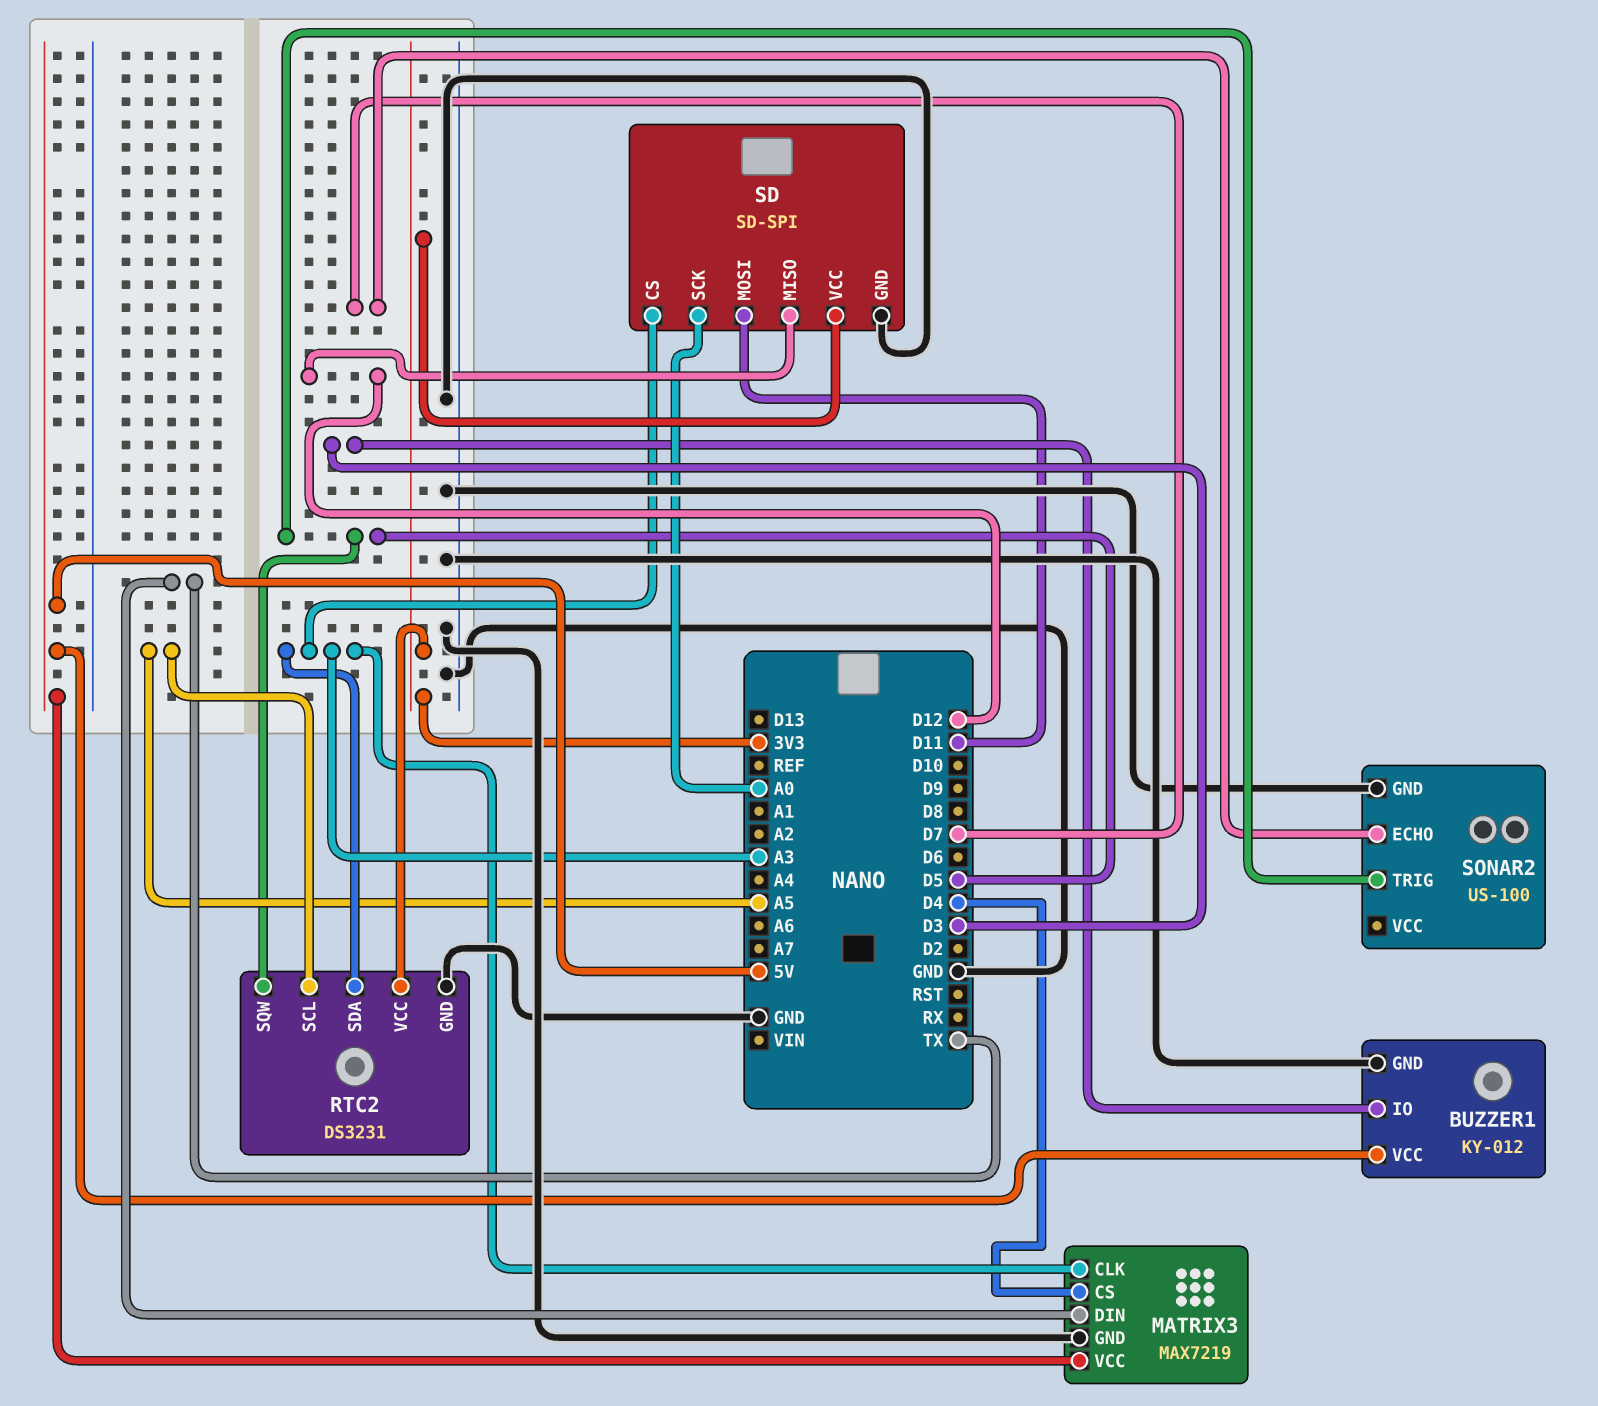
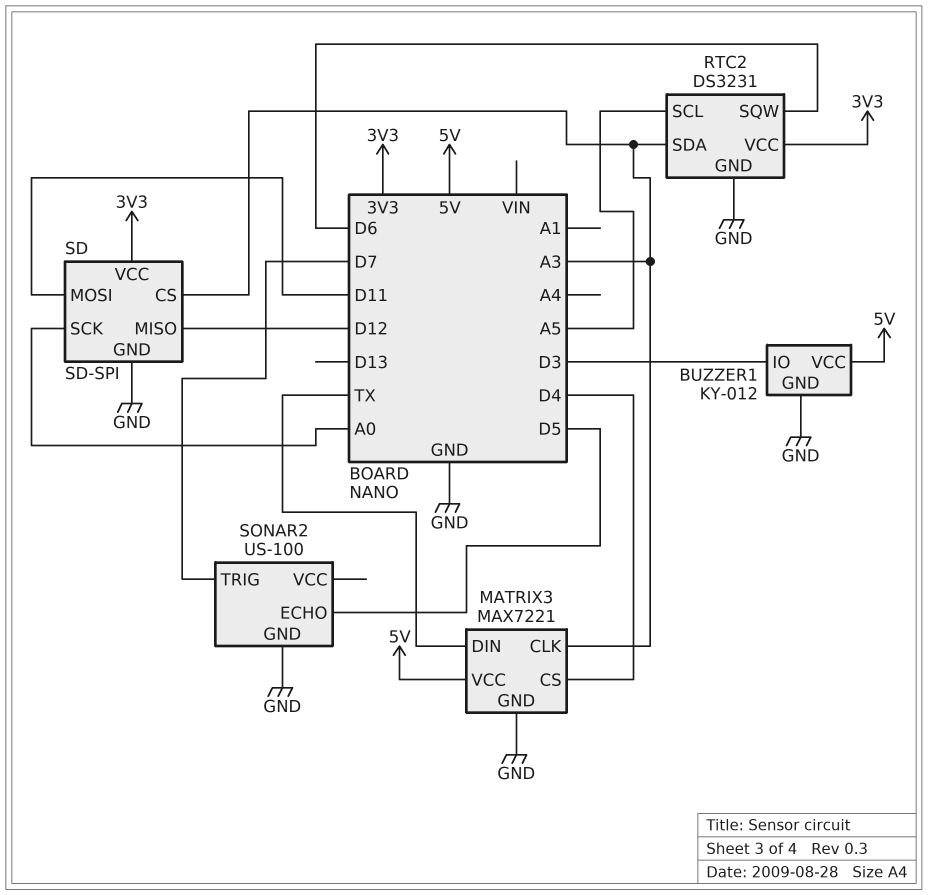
MATRIX3: MAX7219 -> MAX7221
RTC2 pin SQW: D5 -> D6
SONAR2 pin ECHO: D7 -> D5
SONAR2 pin TRIG: D5 -> D7

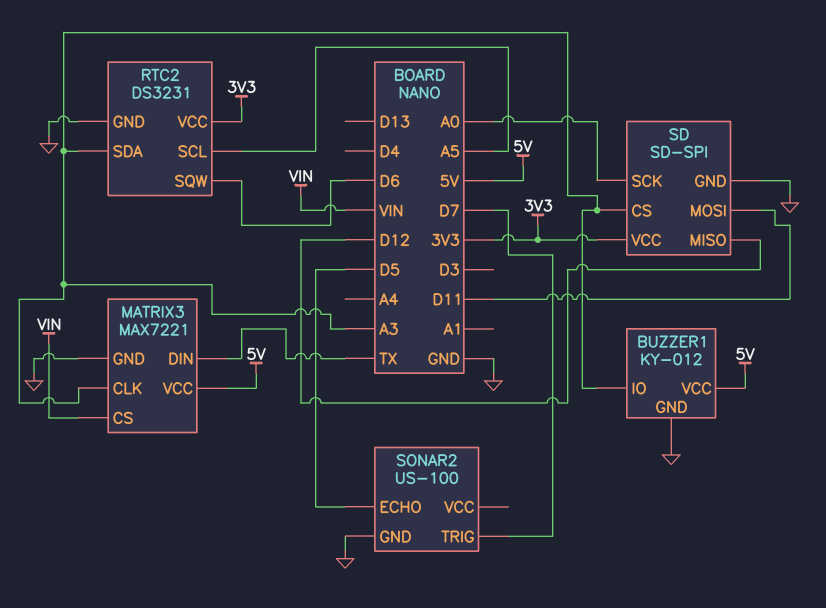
BUZZER1 pin IO: D3 -> A3
MATRIX3 pin CS: D4 -> VIN

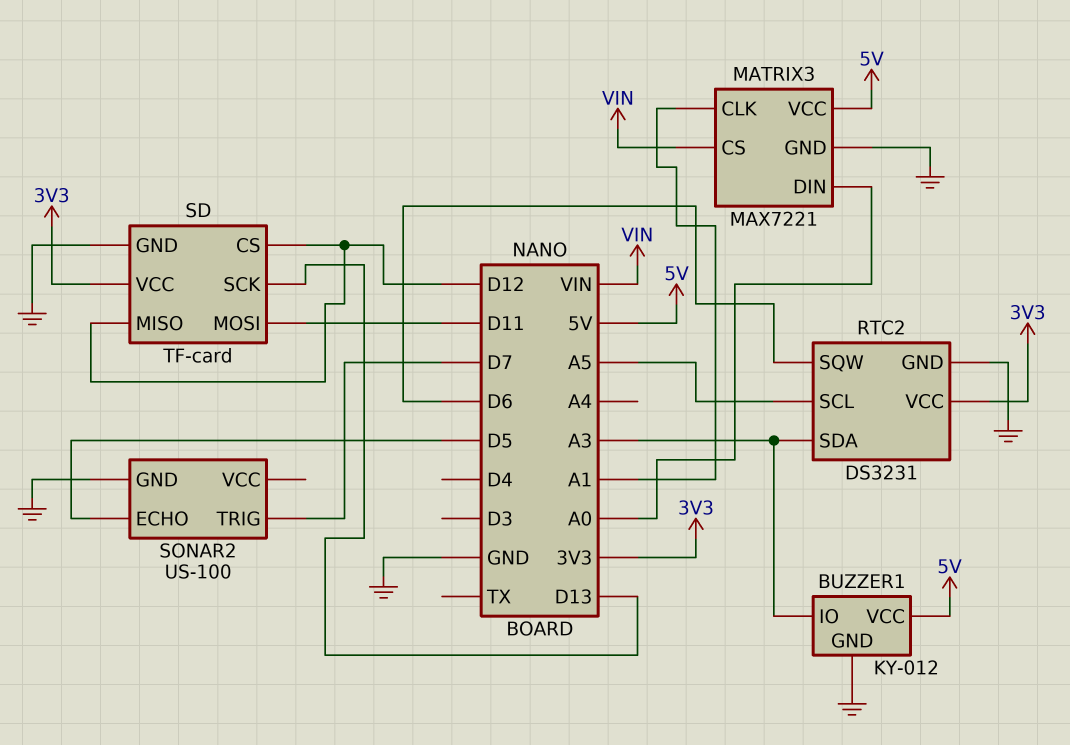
MATRIX3 pin CLK: A3 -> A1
MATRIX3 pin DIN: TX -> A0
SD: SD-SPI -> TF-card
SD pin CS: A3 -> D12
SD pin SCK: A0 -> D13

